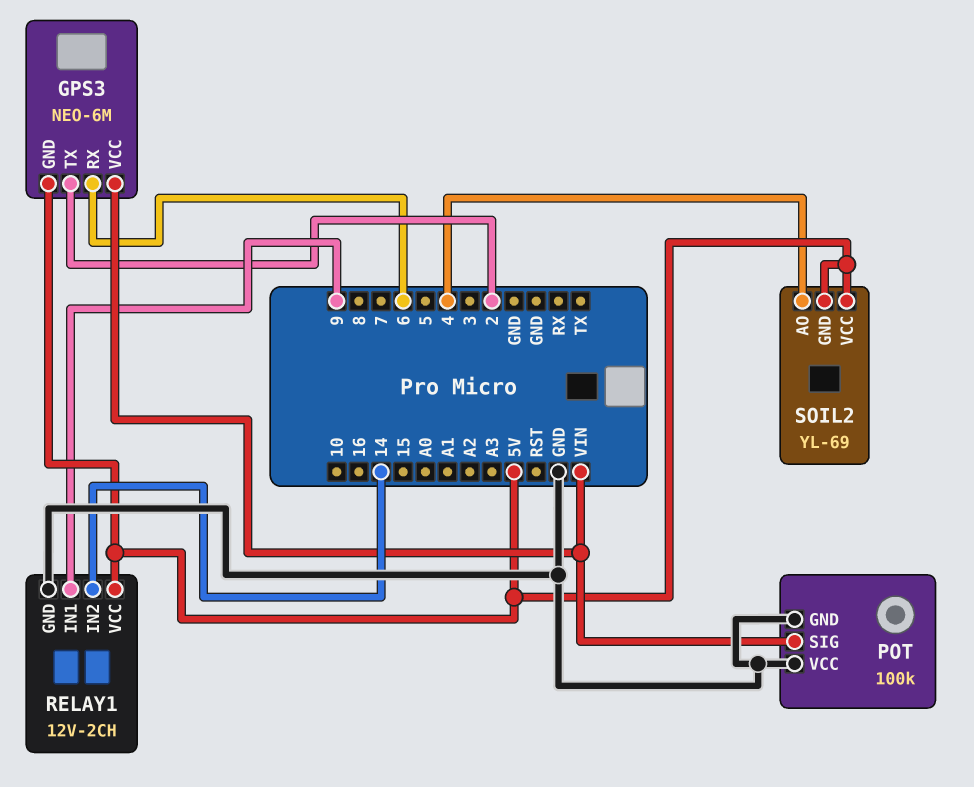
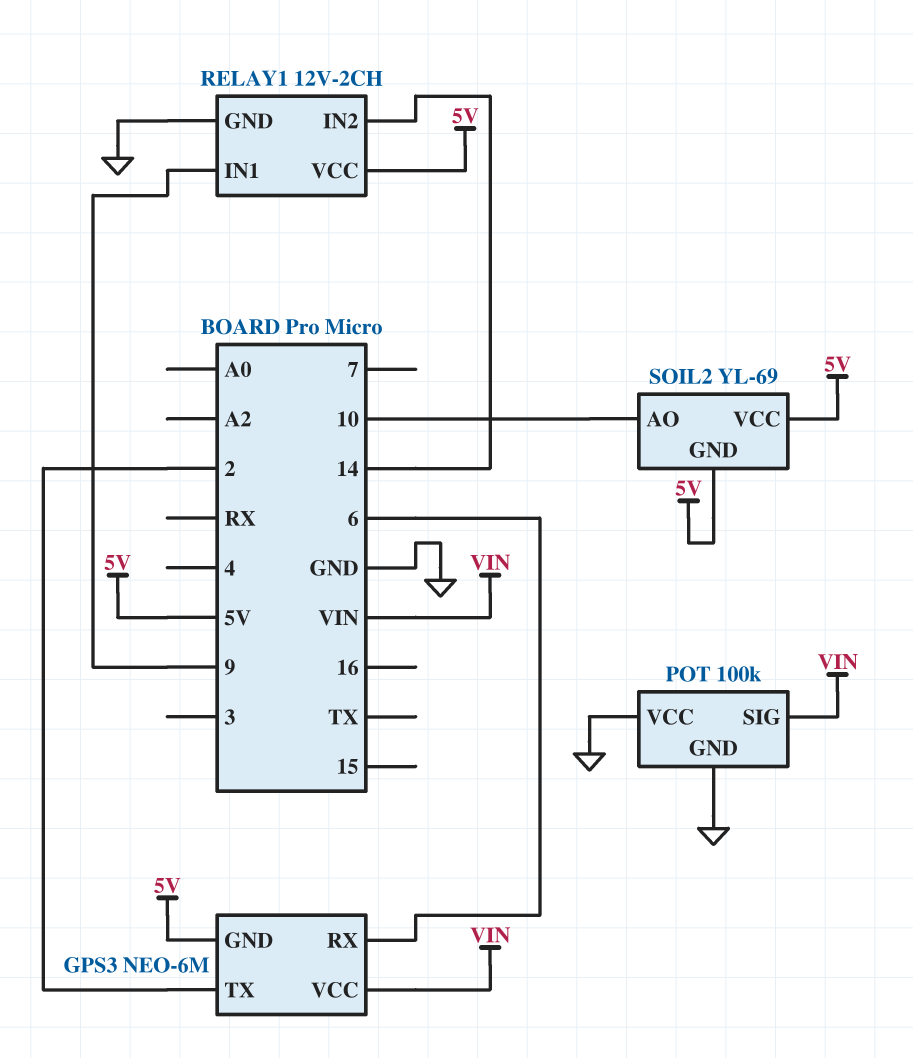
SOIL2 pin AO: 4 -> 10

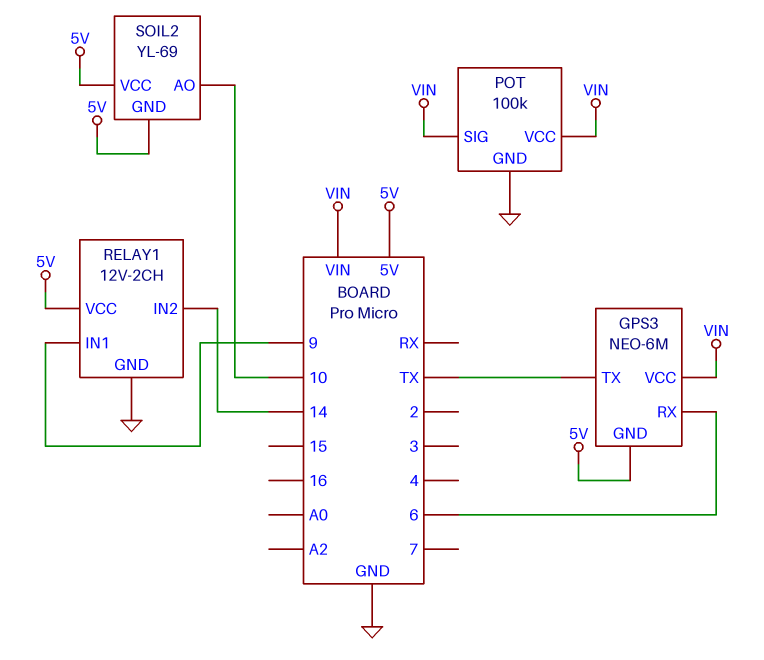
GPS3 pin TX: 2 -> TX
POT pin VCC: GND -> VIN

